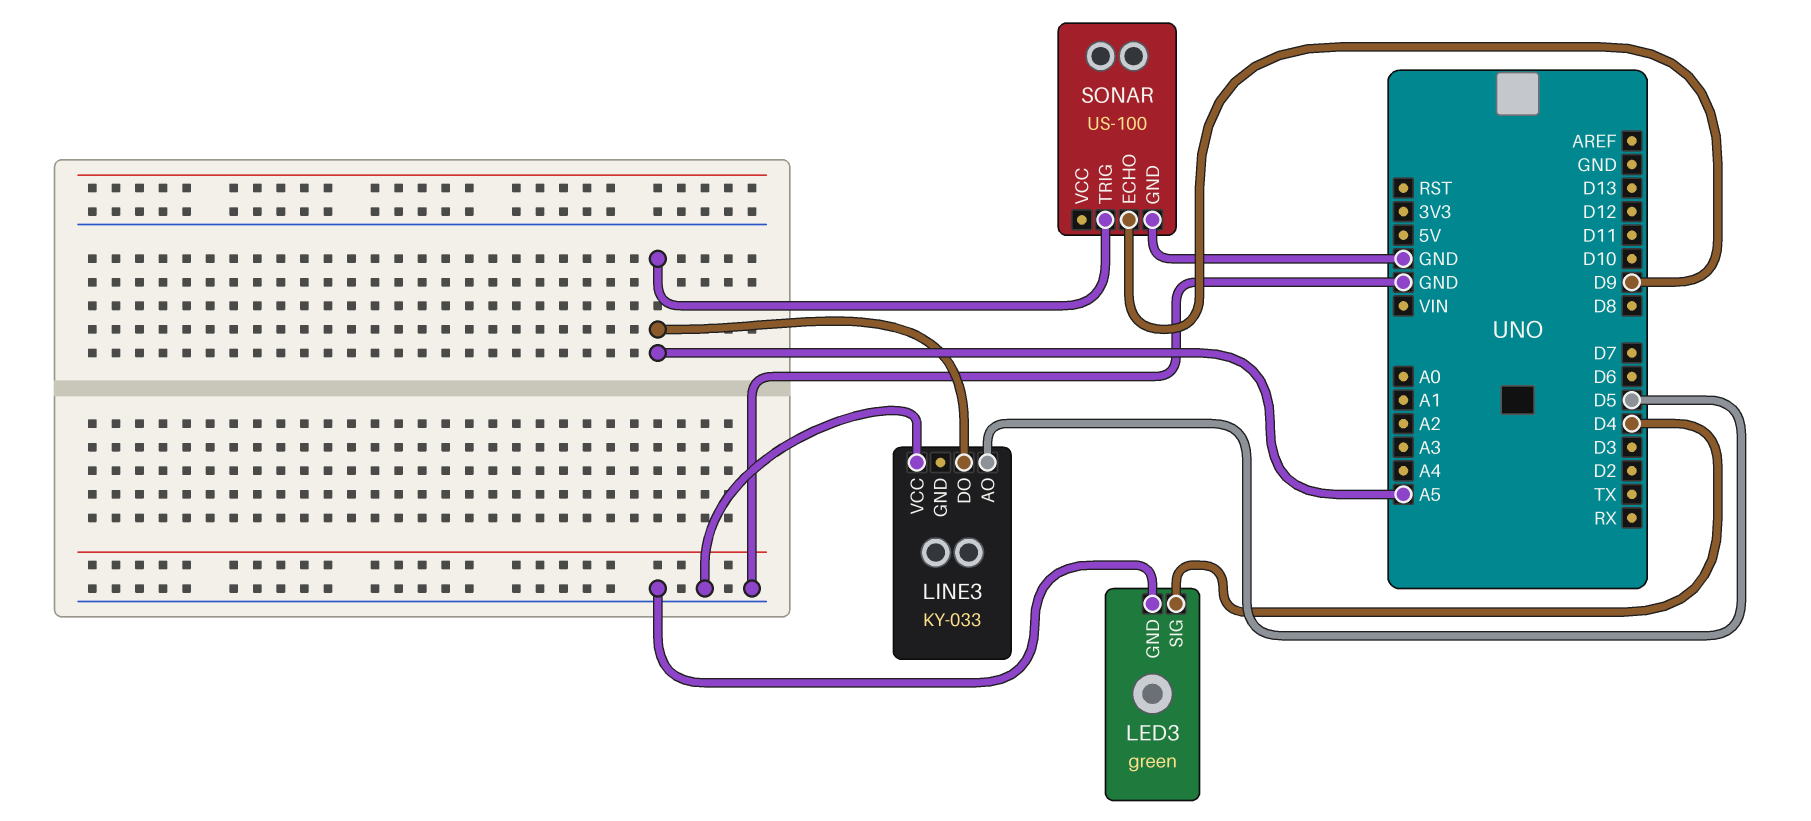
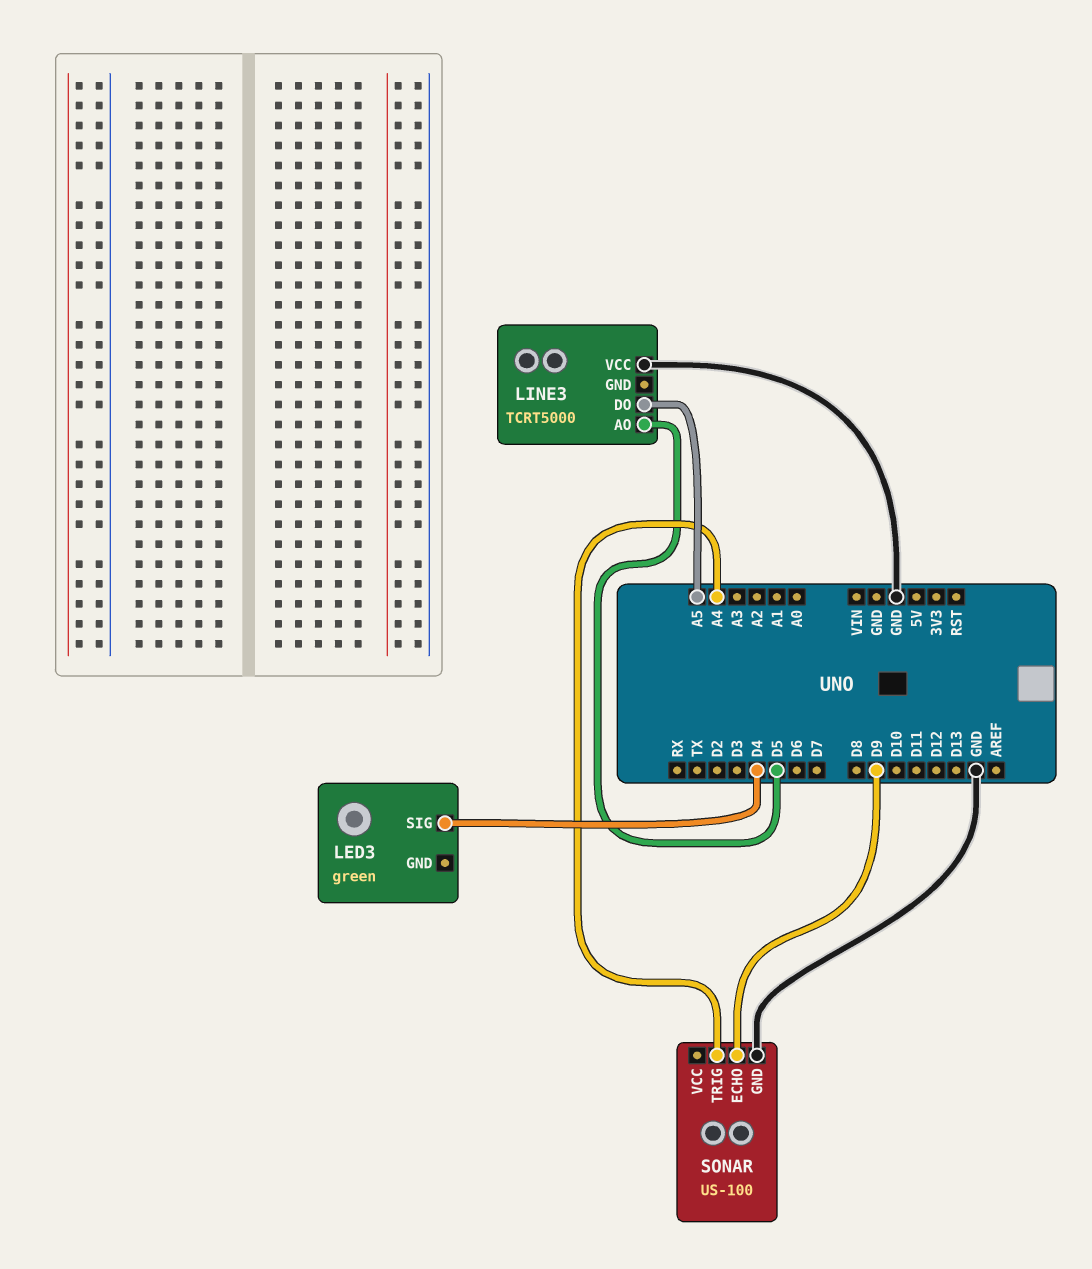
LED3 pin GND: GND -> none
LINE3: KY-033 -> TCRT5000
SONAR pin TRIG: A5 -> A4

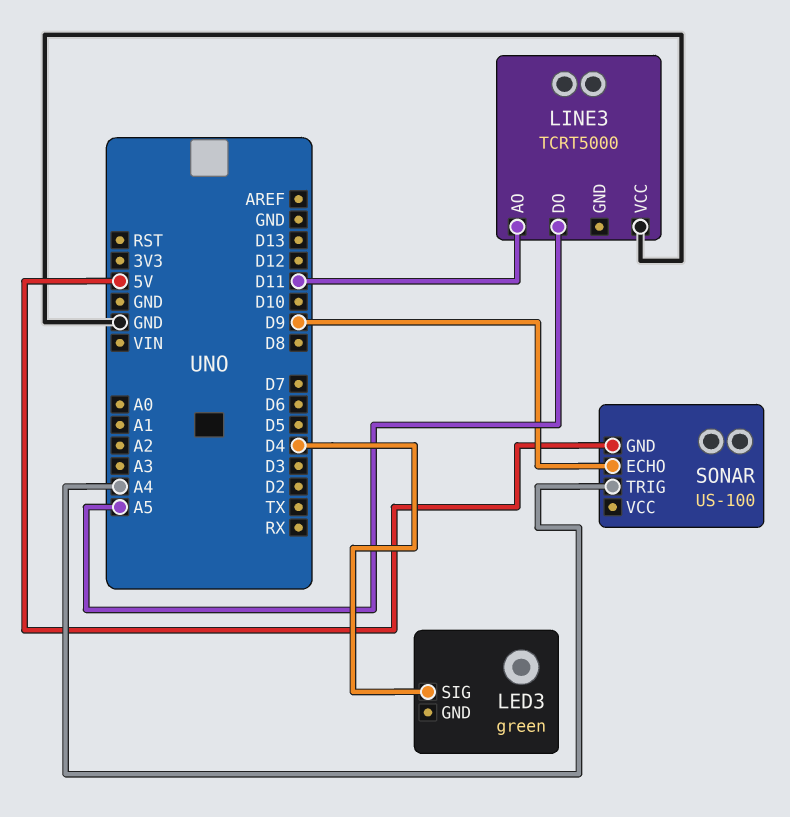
LINE3 pin AO: D5 -> D11
SONAR pin GND: GND -> 5V

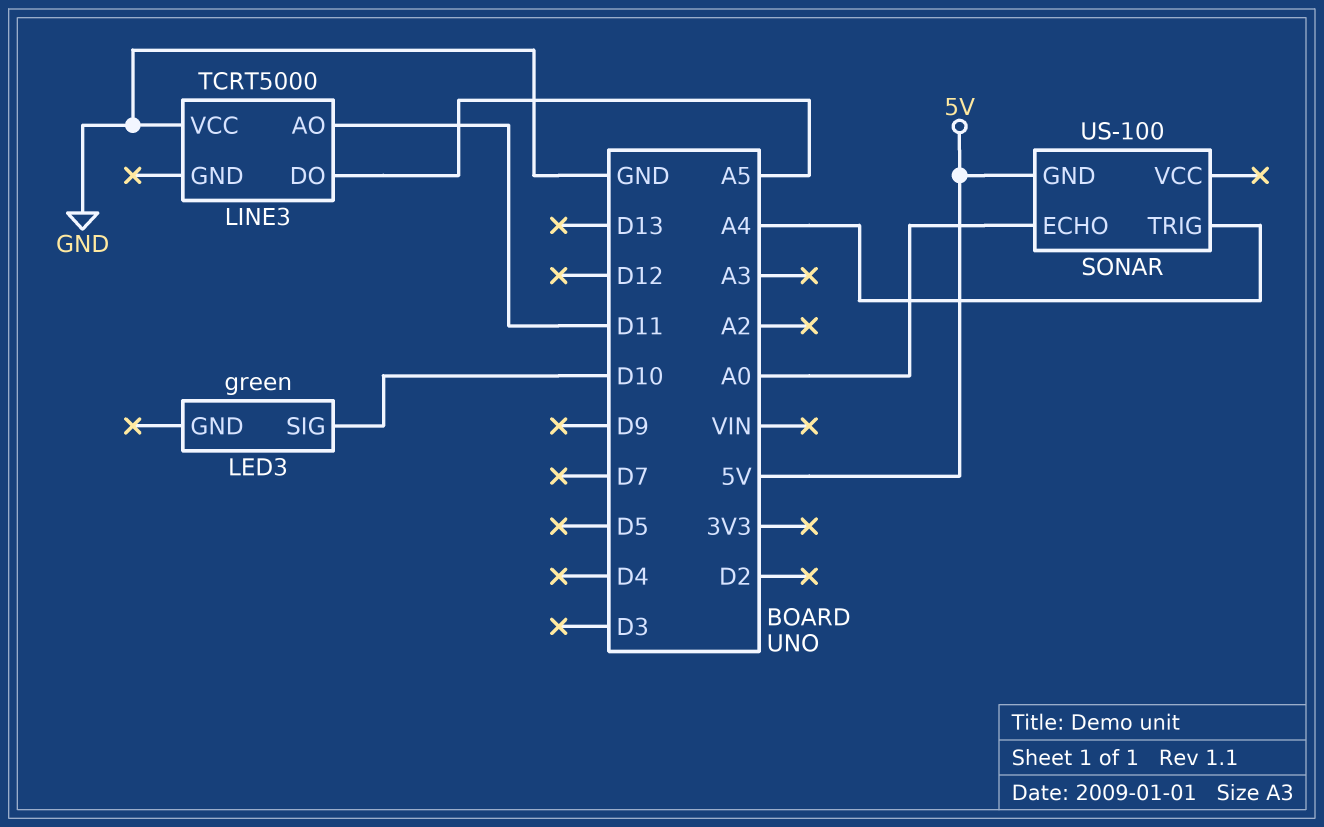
LED3 pin SIG: D4 -> D10
SONAR pin ECHO: D9 -> A0

